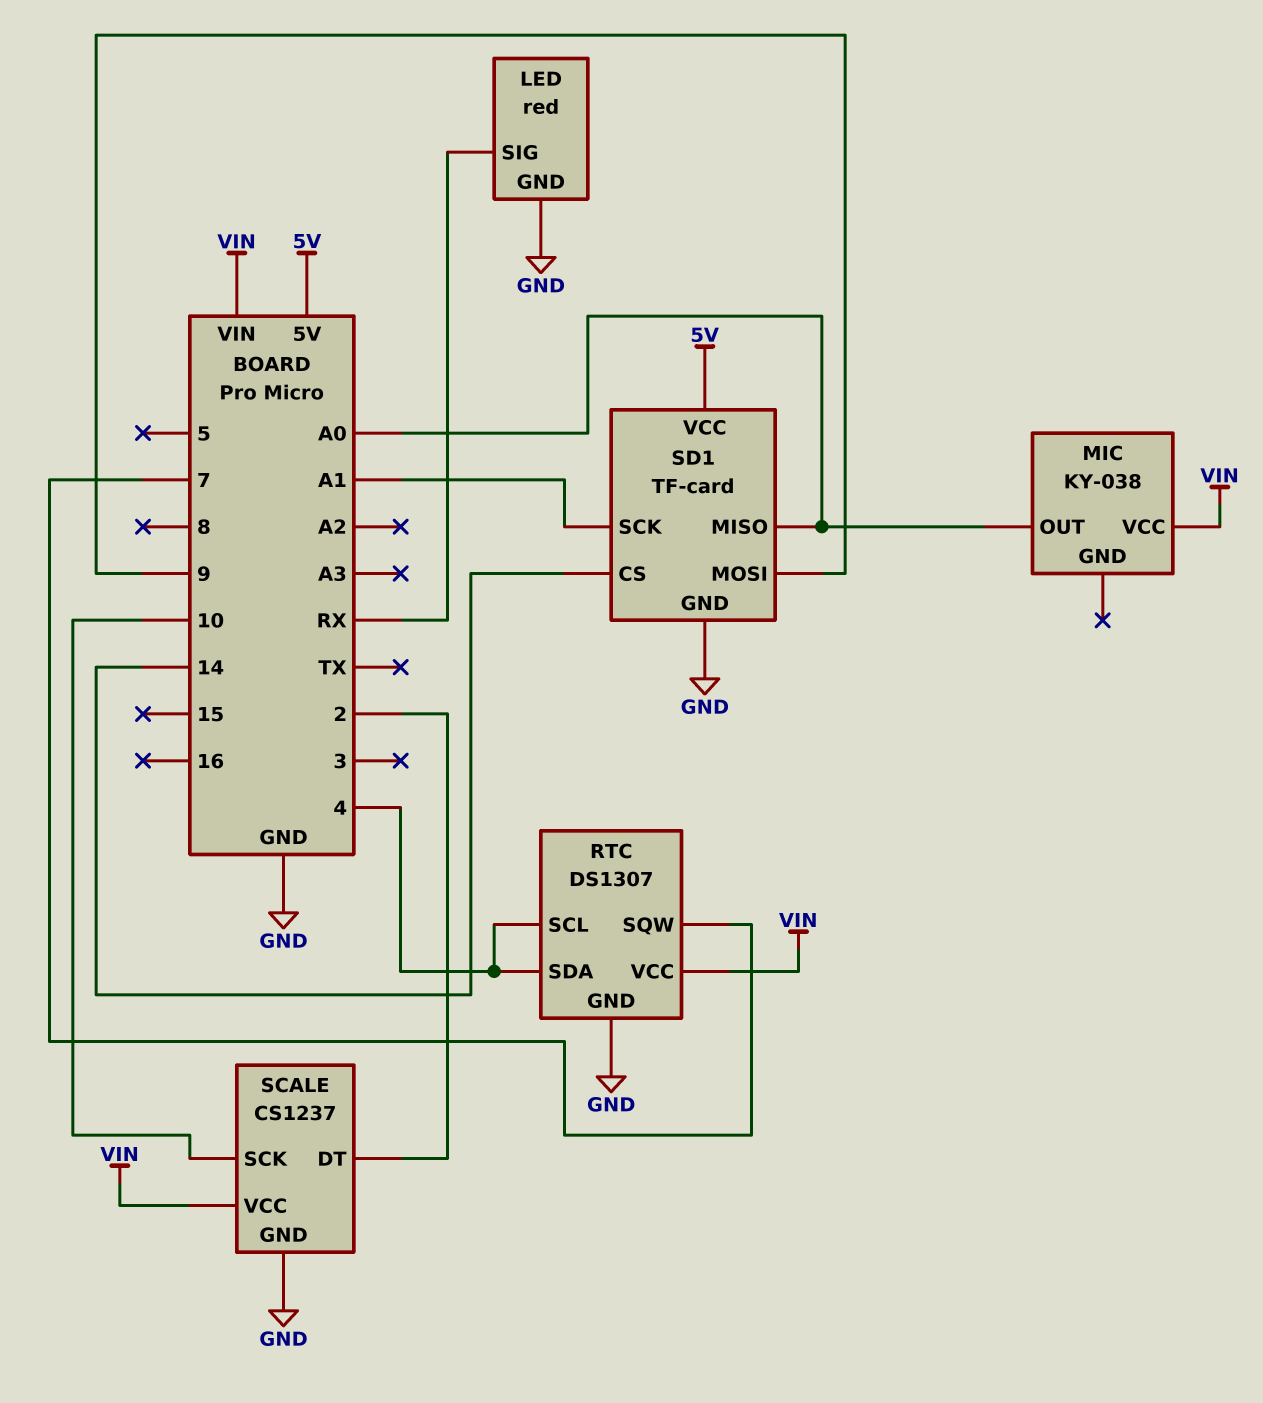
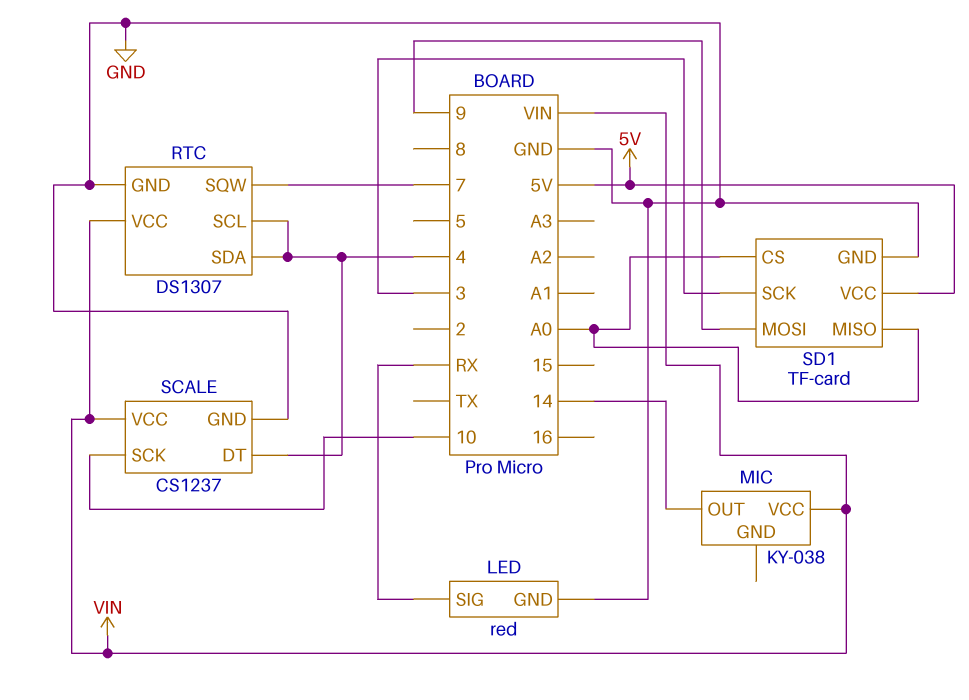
MIC pin OUT: A0 -> 14
SCALE pin DT: 2 -> 4
SD1 pin CS: 14 -> A0
SD1 pin SCK: A1 -> 3

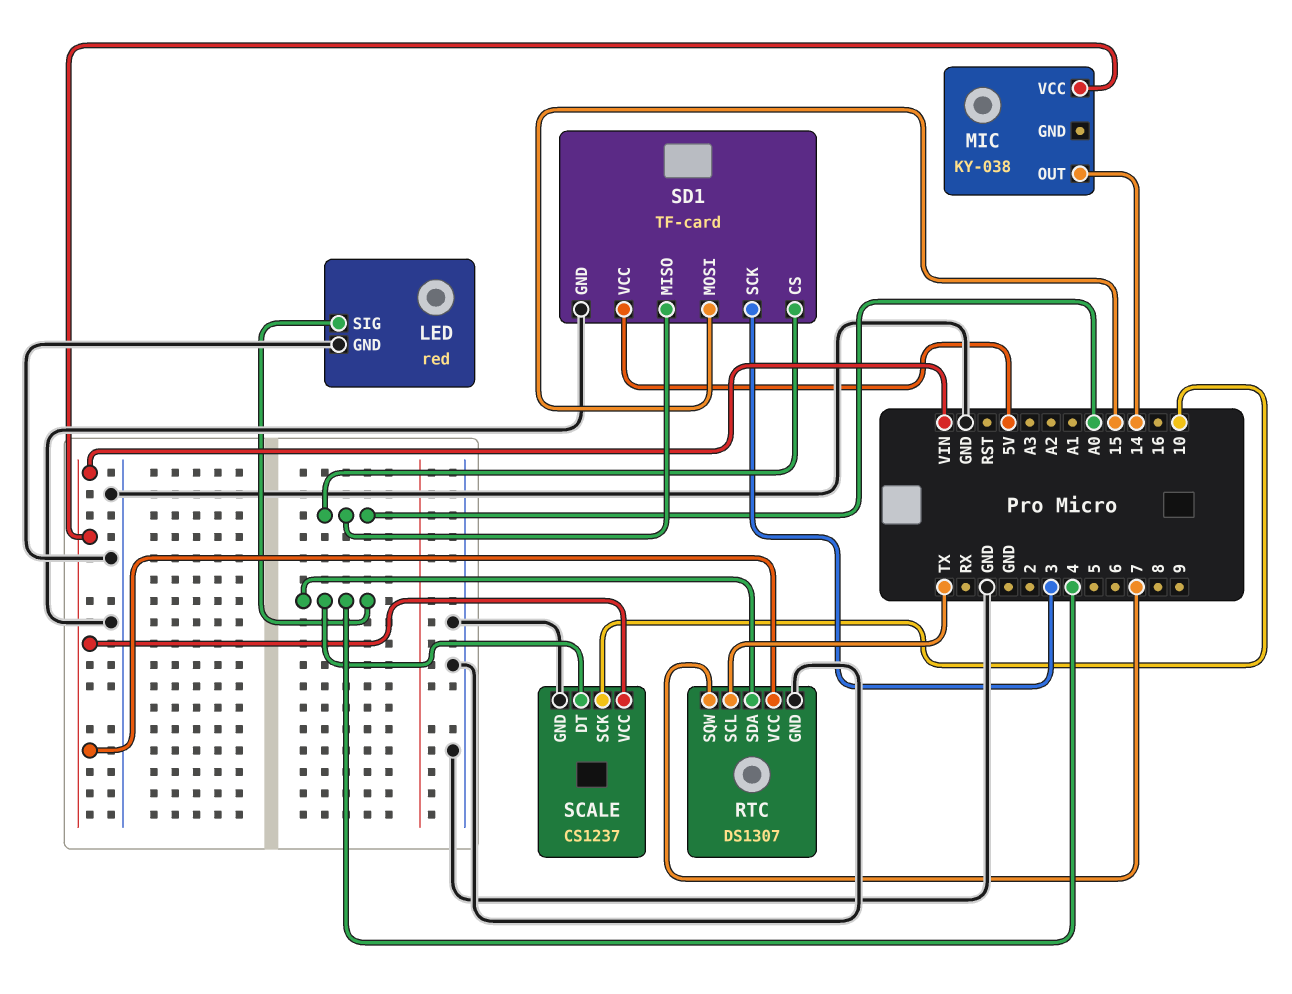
LED pin SIG: RX -> 4
RTC pin SCL: 4 -> TX
SD1 pin MOSI: 9 -> 15

